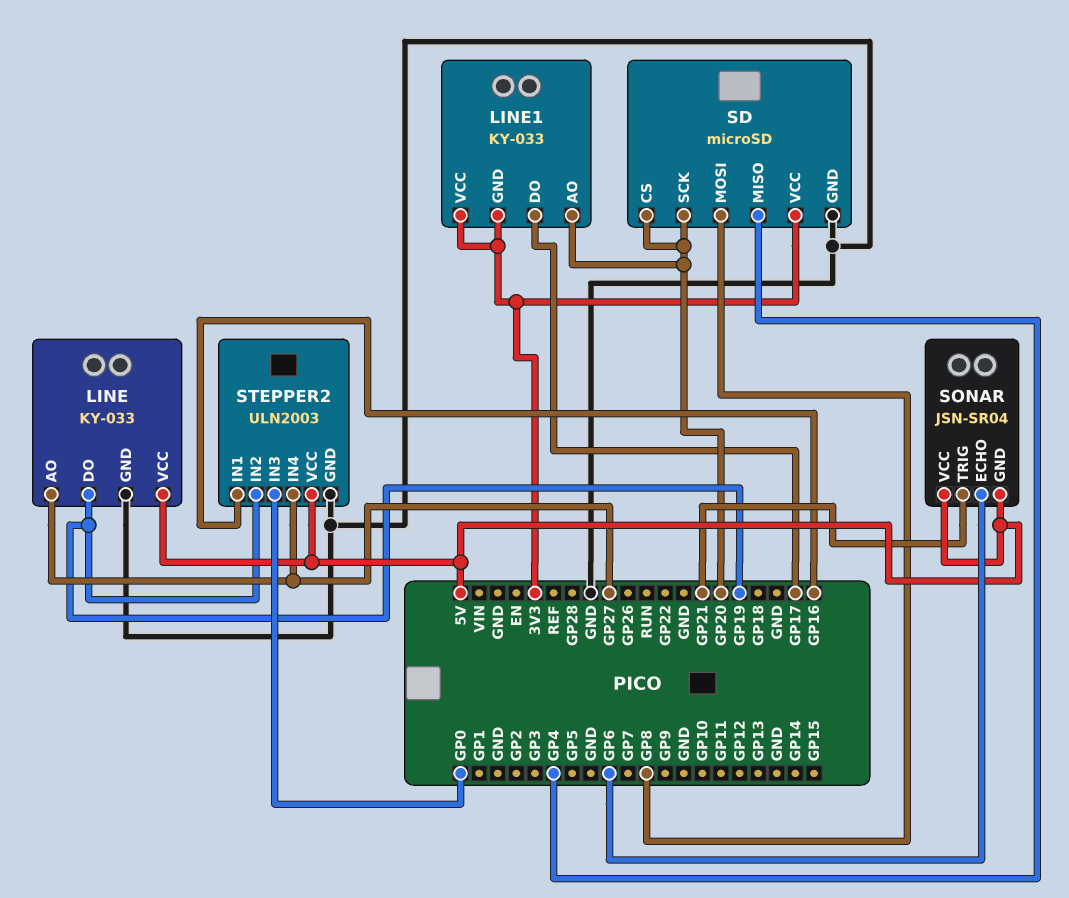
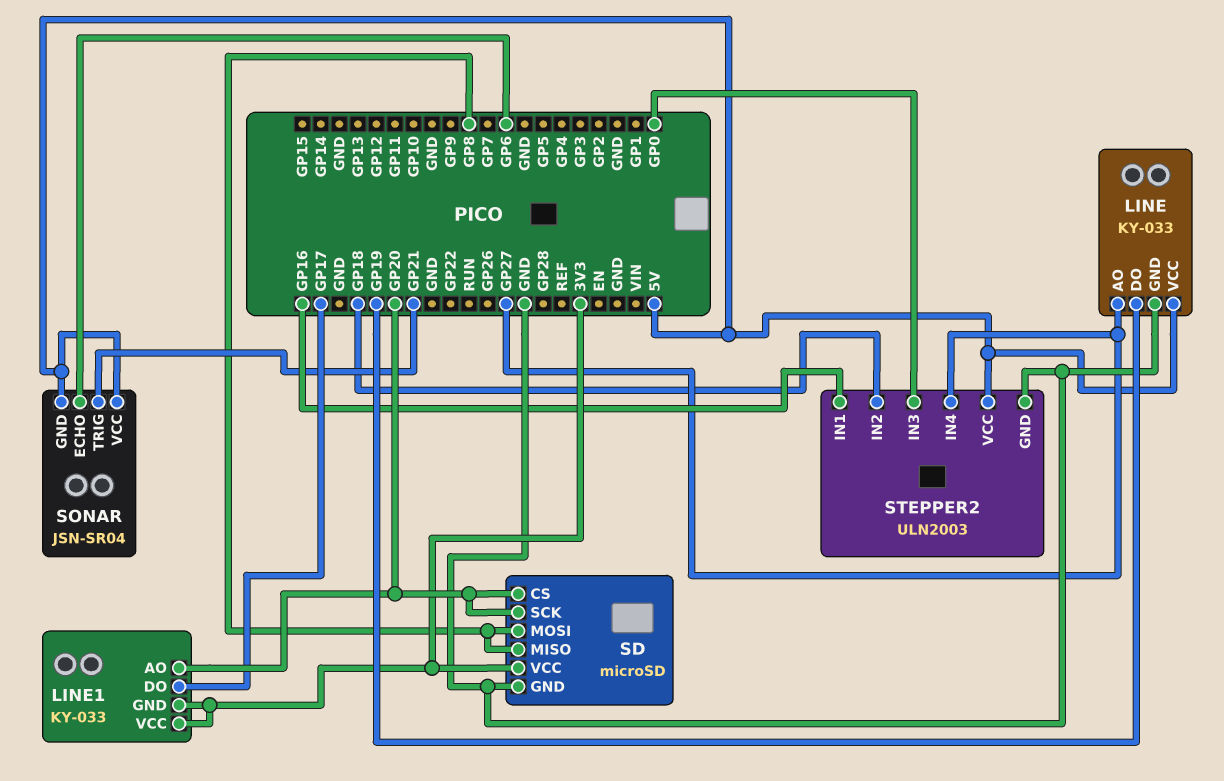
SD pin MISO: GP4 -> GP8
STEPPER2 pin IN2: GP19 -> GP18

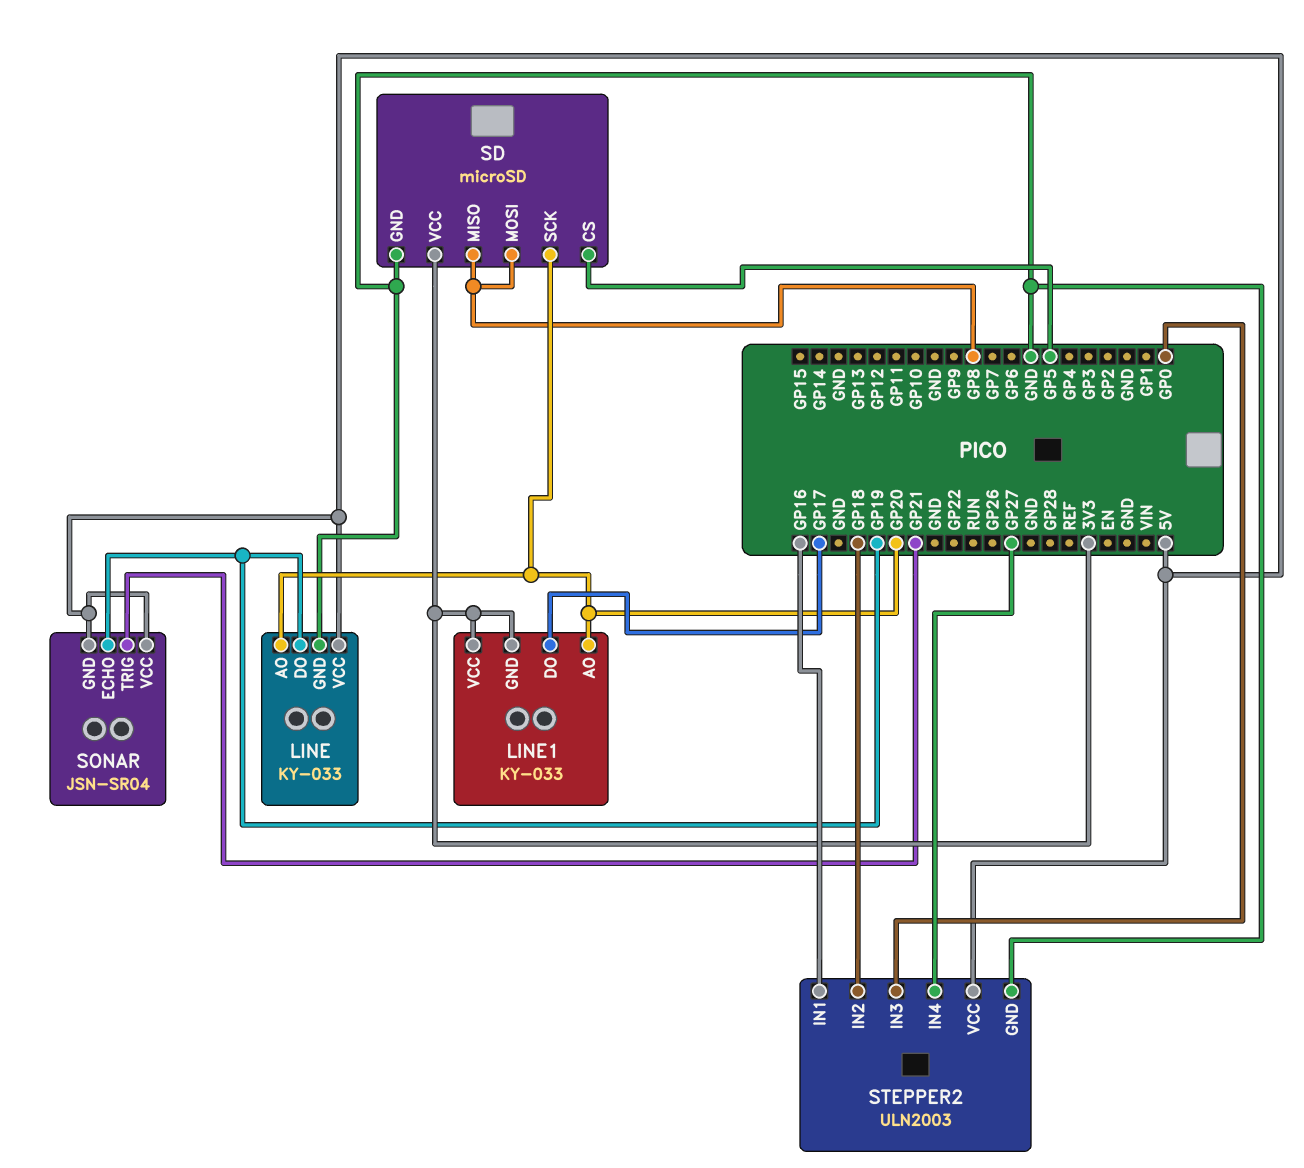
LINE pin AO: GP27 -> GP20
SD pin CS: GP20 -> GP5
SONAR pin ECHO: GP6 -> GP19

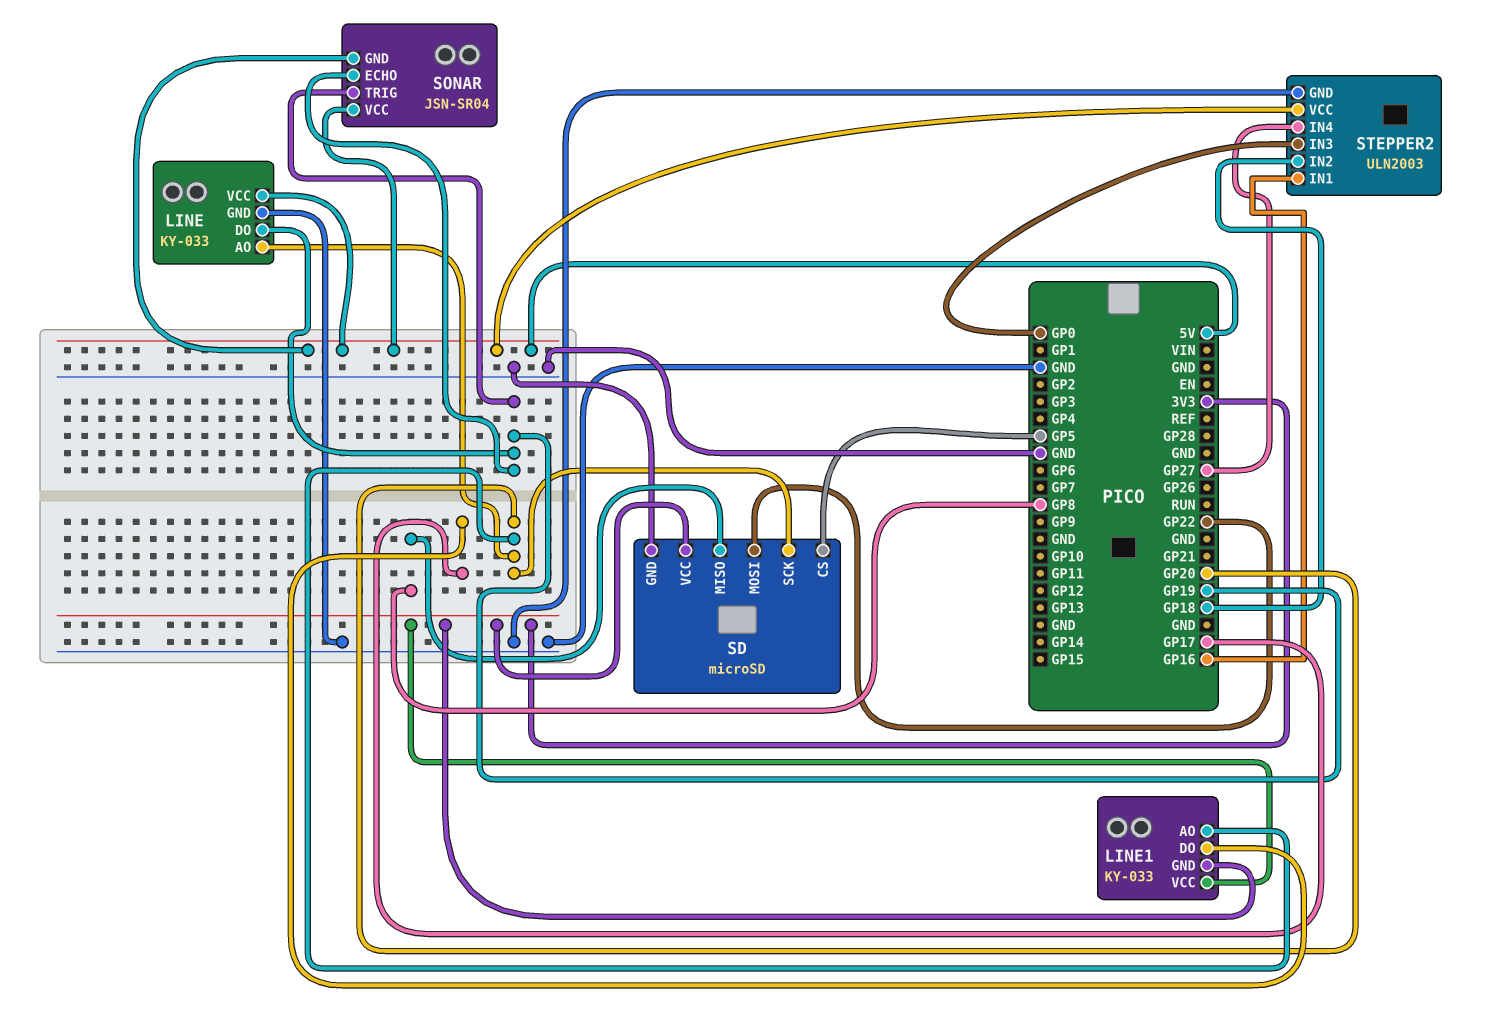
SD pin MOSI: GP8 -> GP22
SONAR pin TRIG: GP21 -> GP19

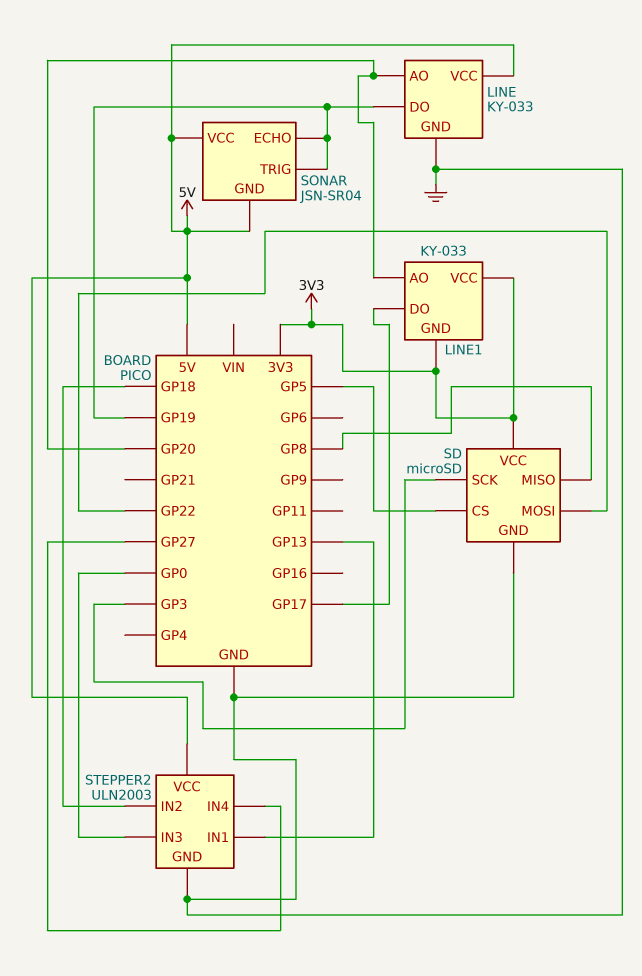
SD pin SCK: GP20 -> GP3
STEPPER2 pin IN1: GP16 -> GP13

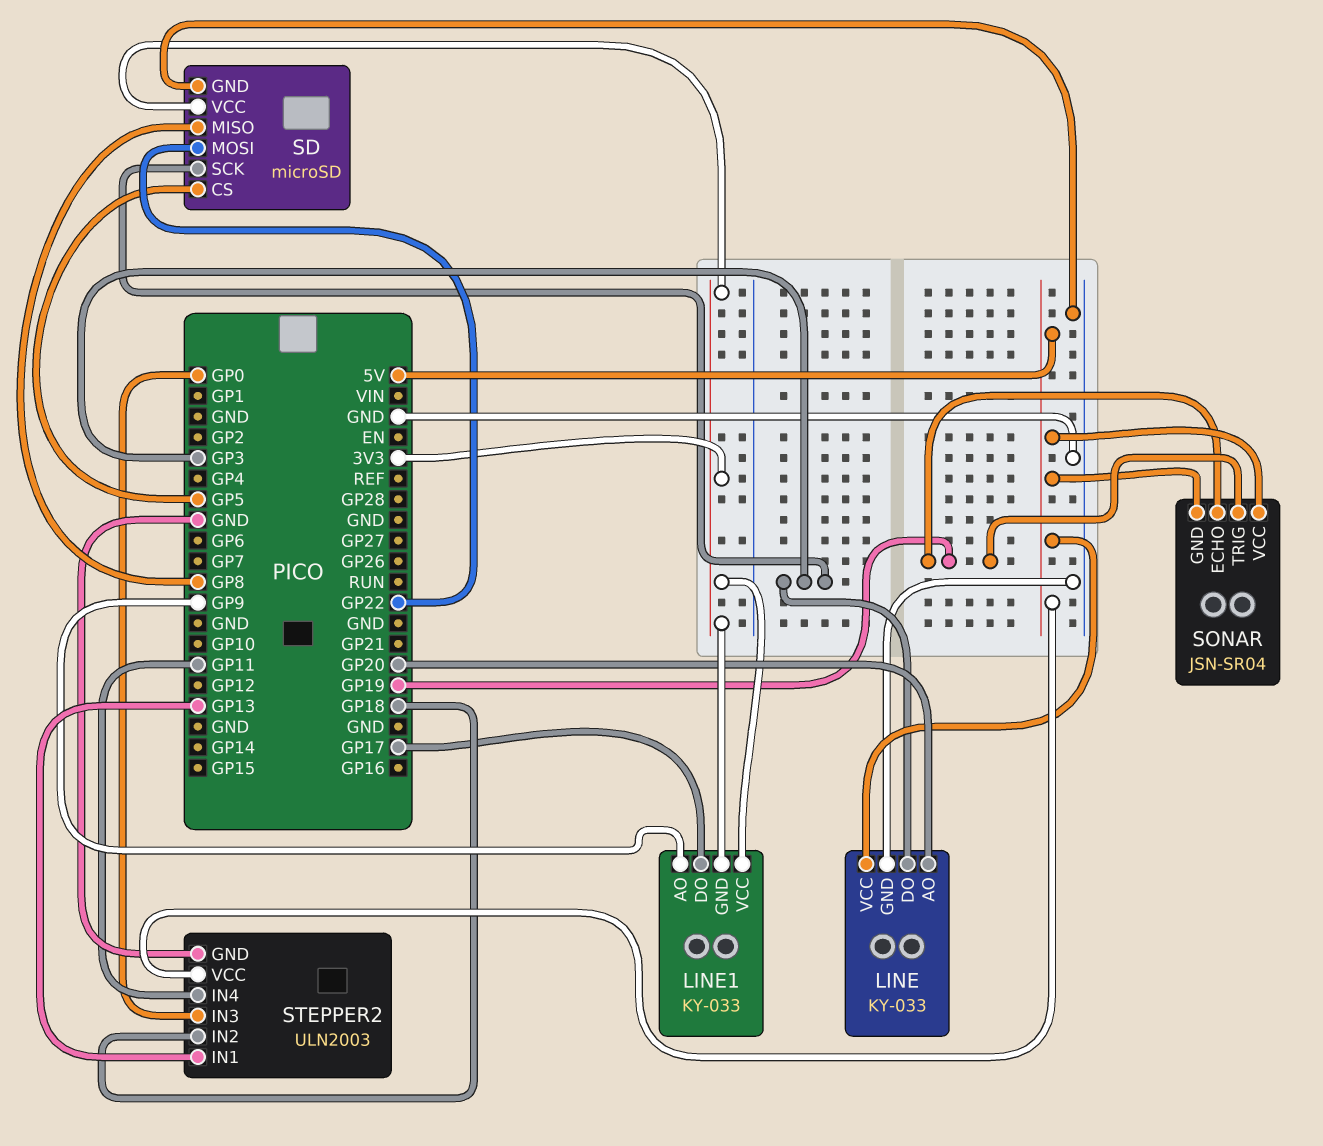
LINE pin DO: GP19 -> GP3
LINE1 pin AO: GP20 -> GP9
STEPPER2 pin IN4: GP27 -> GP11

